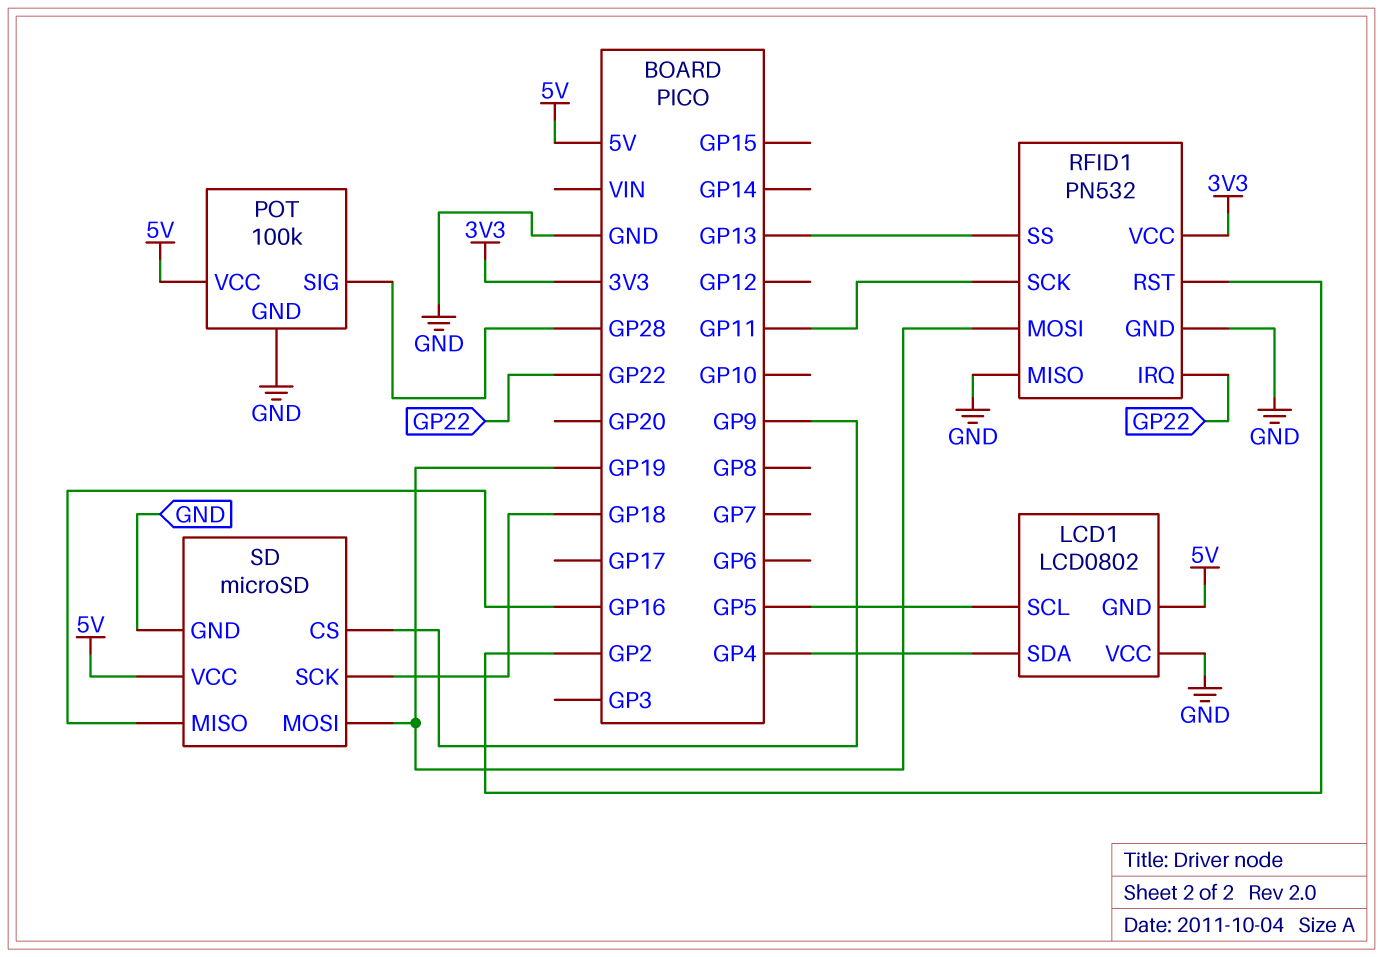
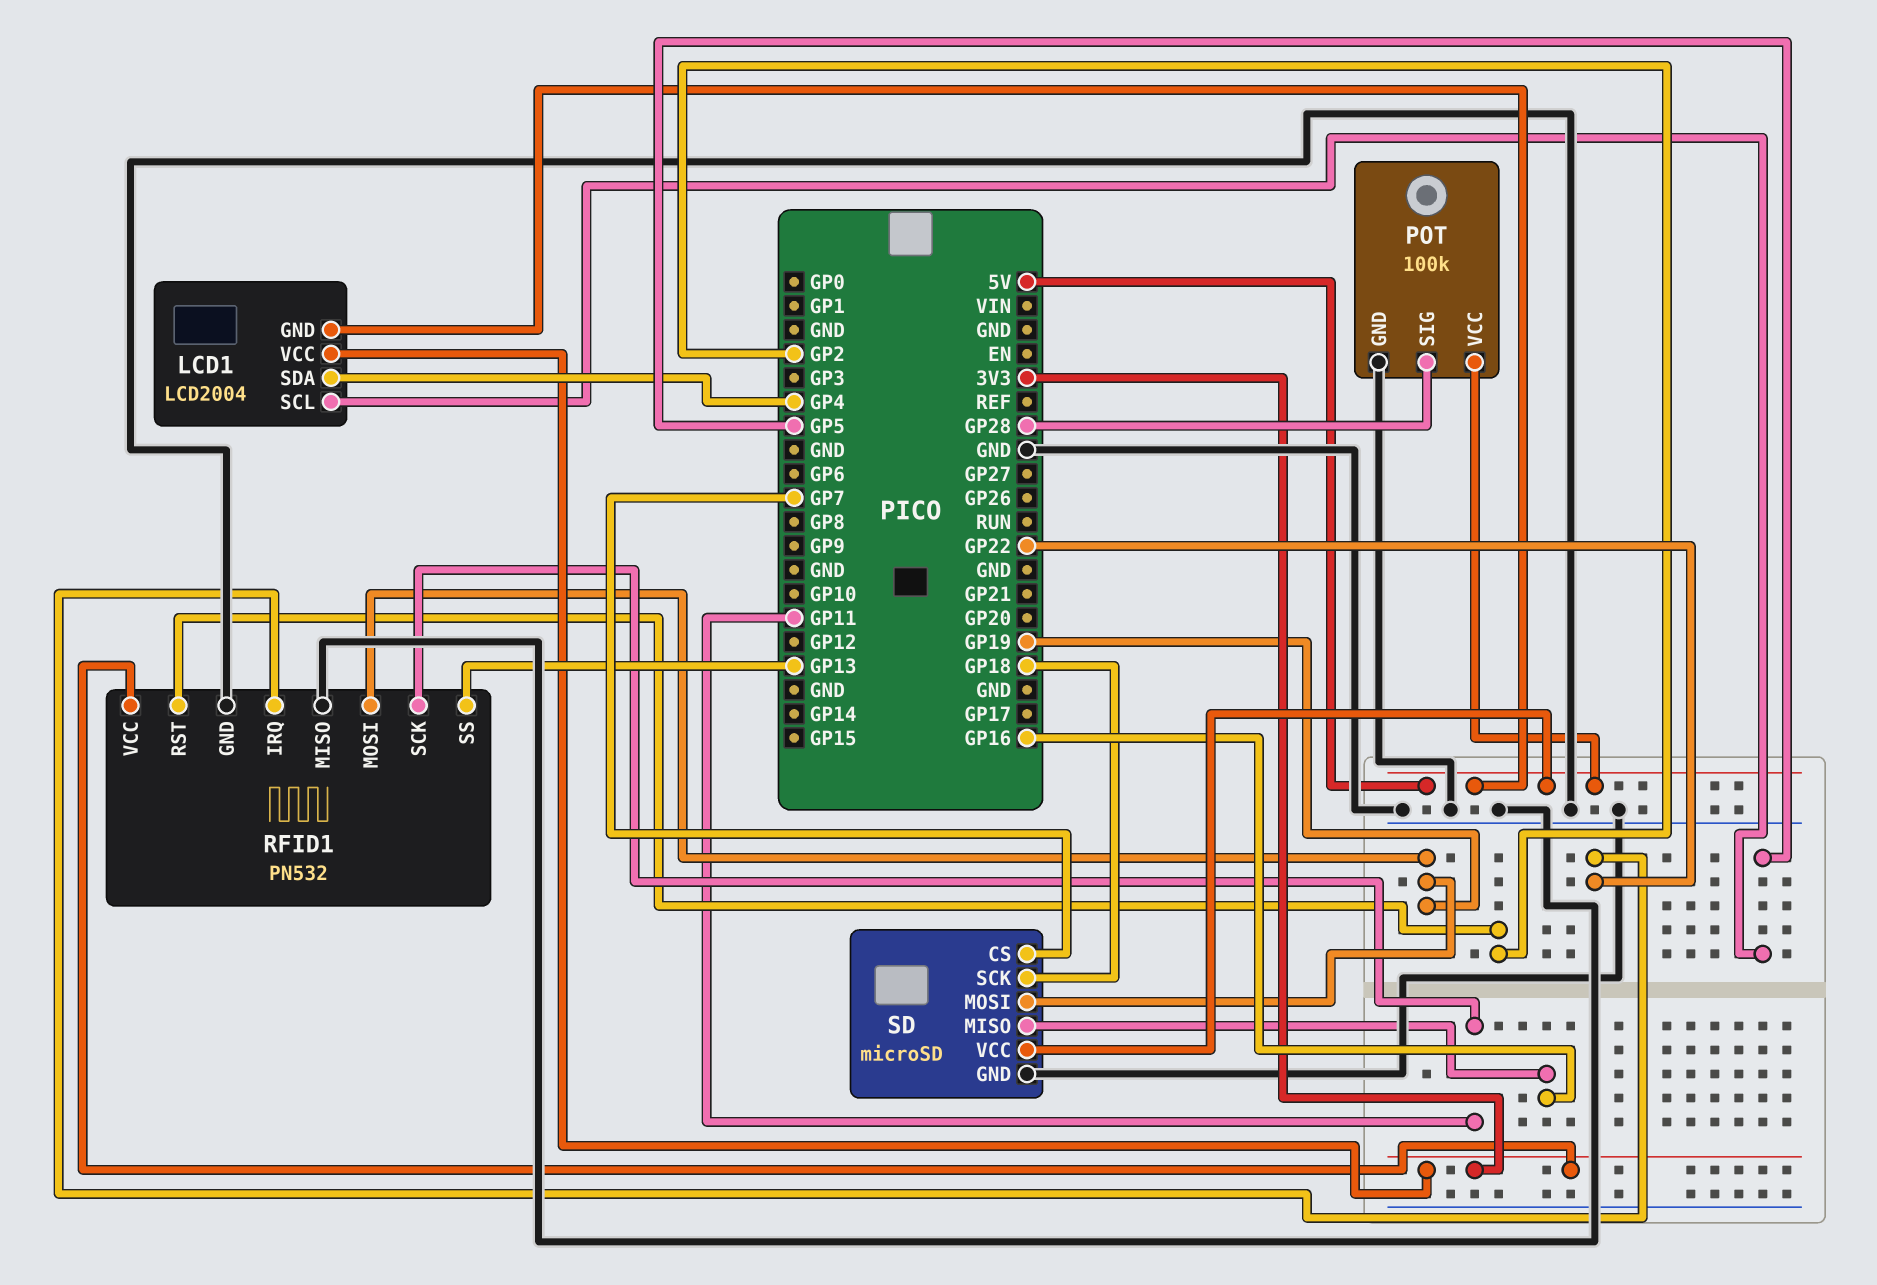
LCD1: LCD0802 -> LCD2004
LCD1 pin VCC: GND -> 3V3
SD pin CS: GP9 -> GP7

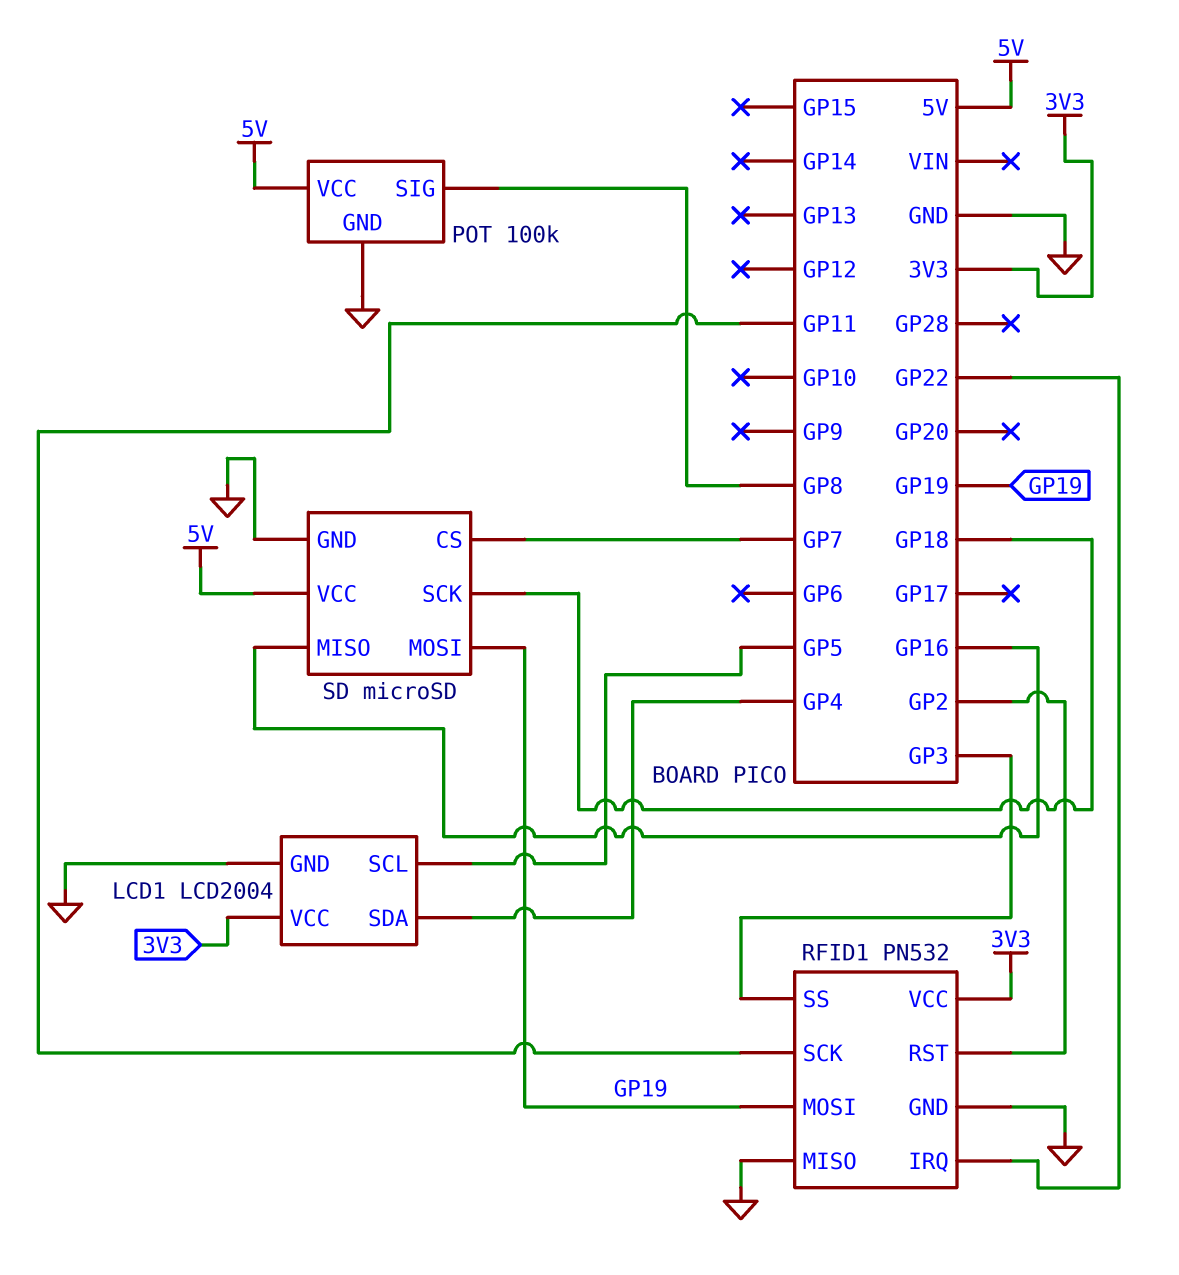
LCD1 pin GND: 5V -> GND
POT pin SIG: GP28 -> GP8
RFID1 pin SS: GP13 -> GP3

